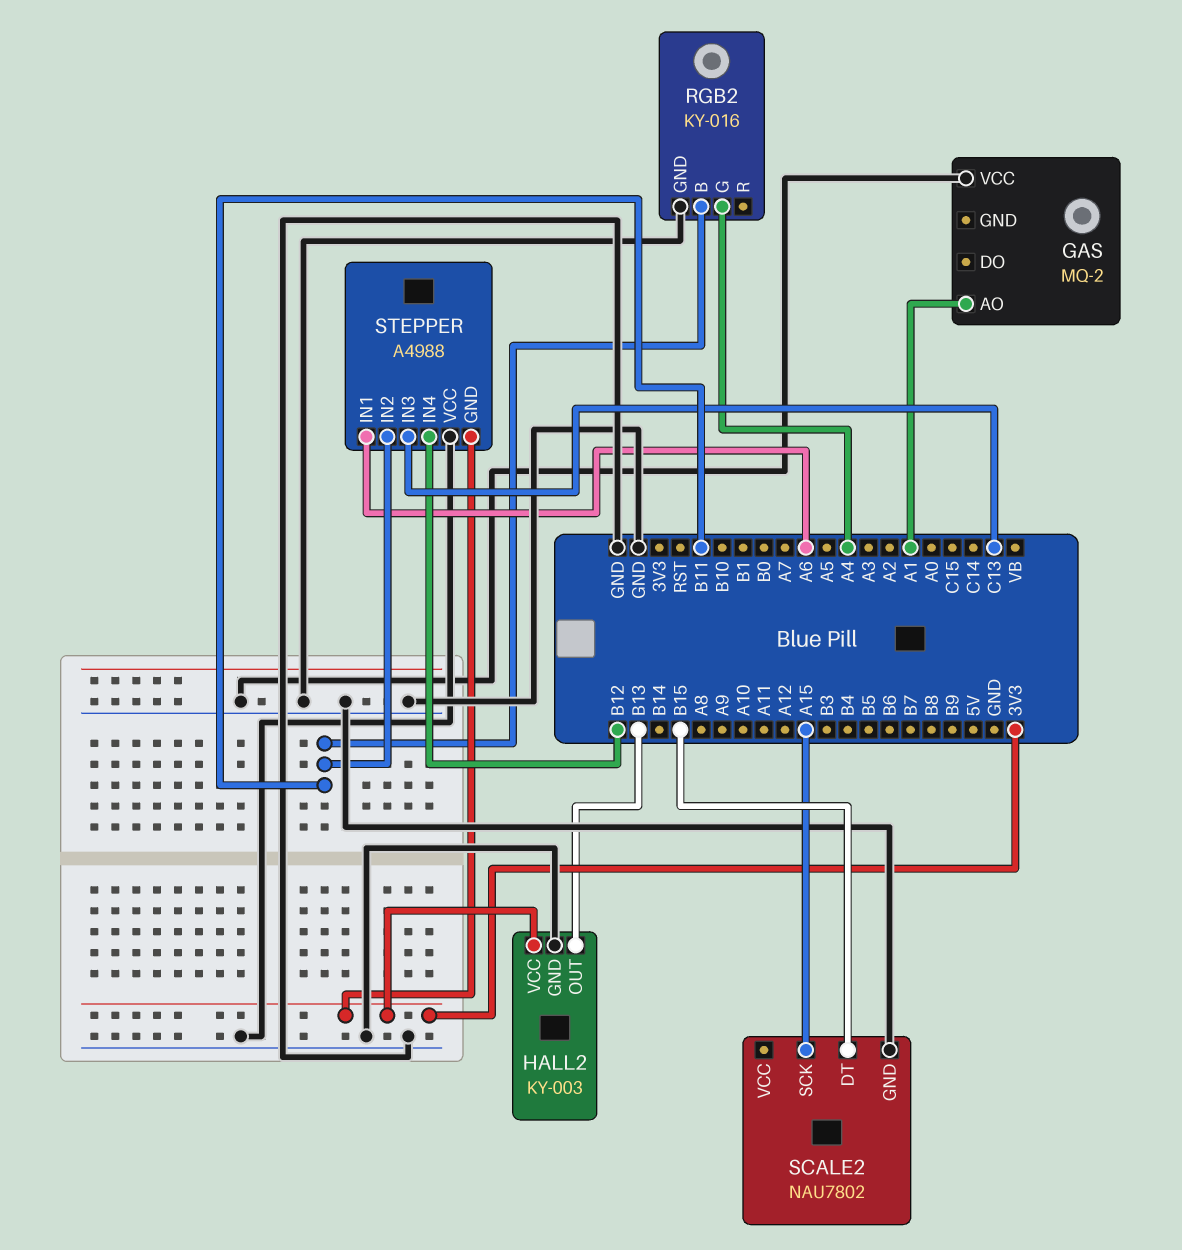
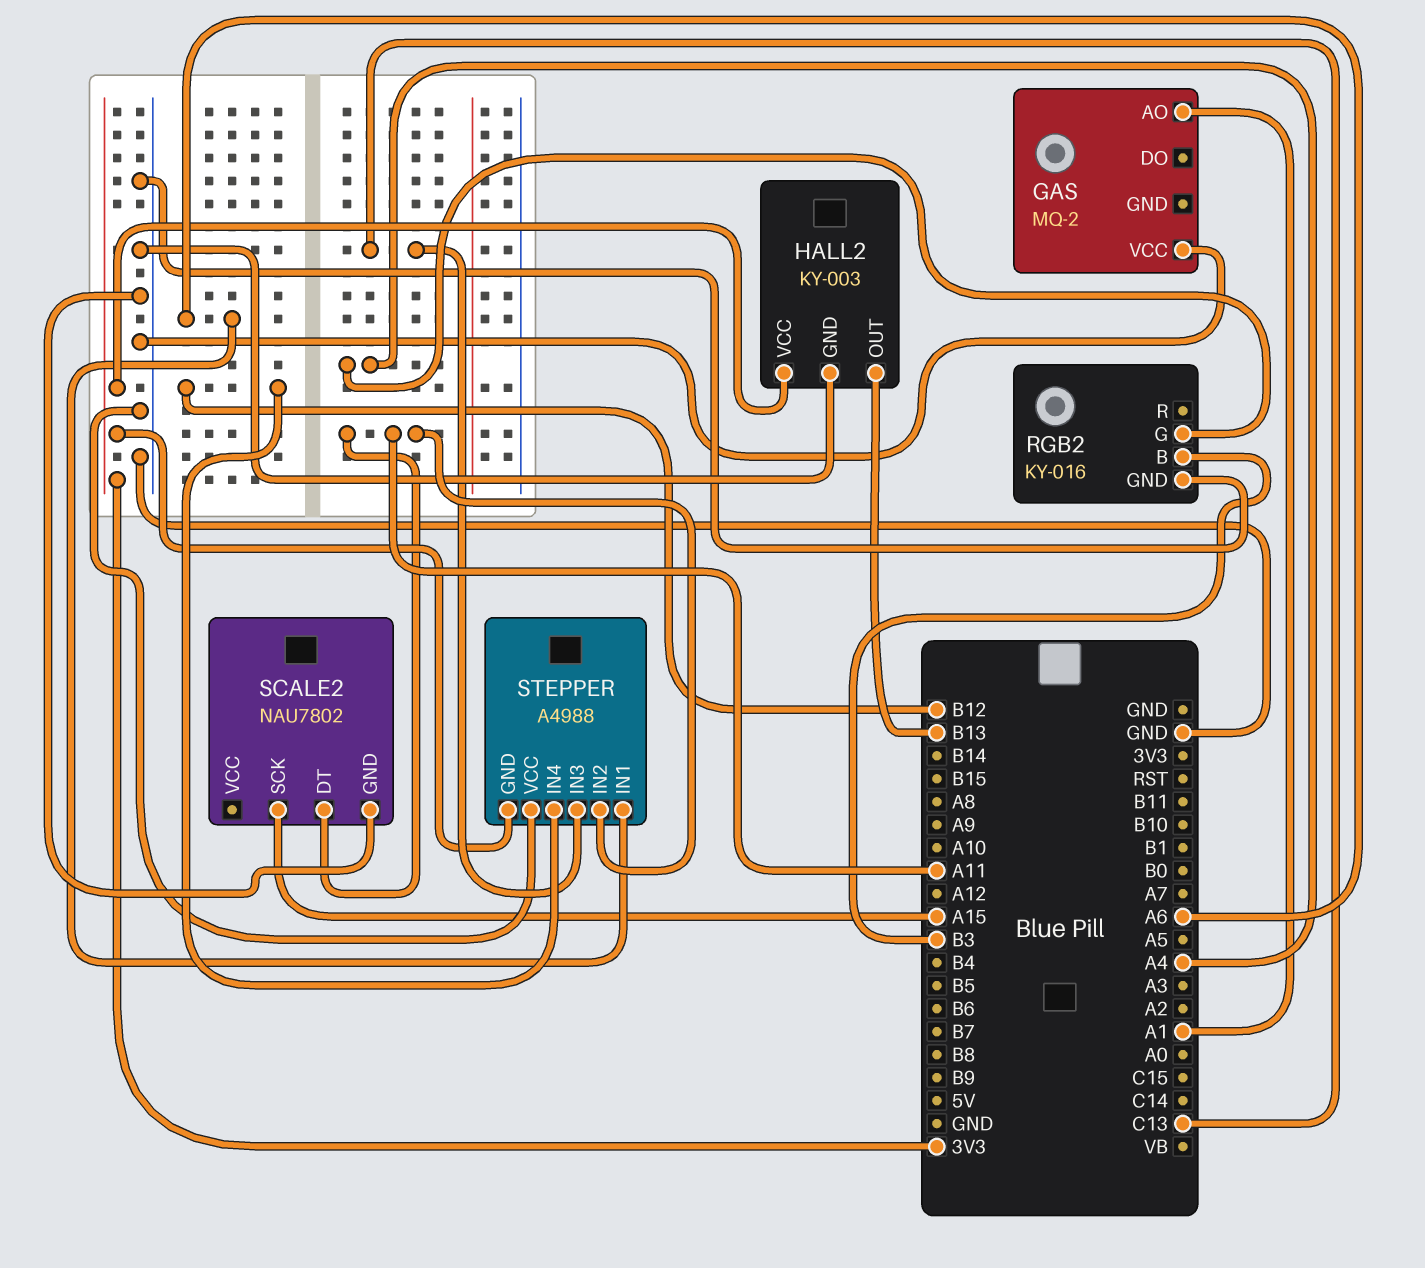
RGB2 pin B: B11 -> B3
SCALE2 pin DT: B15 -> A11
STEPPER pin IN2: B11 -> A11

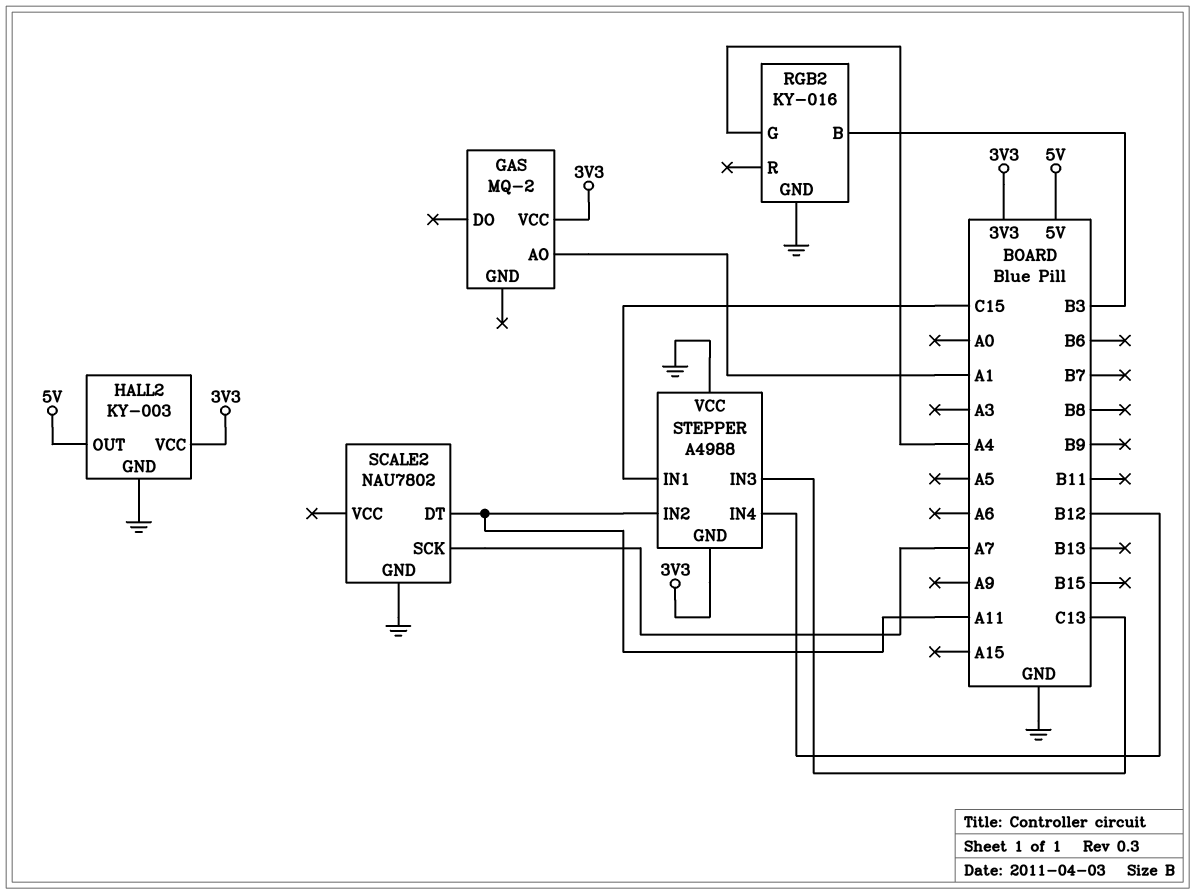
GAS pin VCC: GND -> 3V3
HALL2 pin OUT: B13 -> 5V
SCALE2 pin SCK: A15 -> A7
STEPPER pin IN1: A6 -> C15

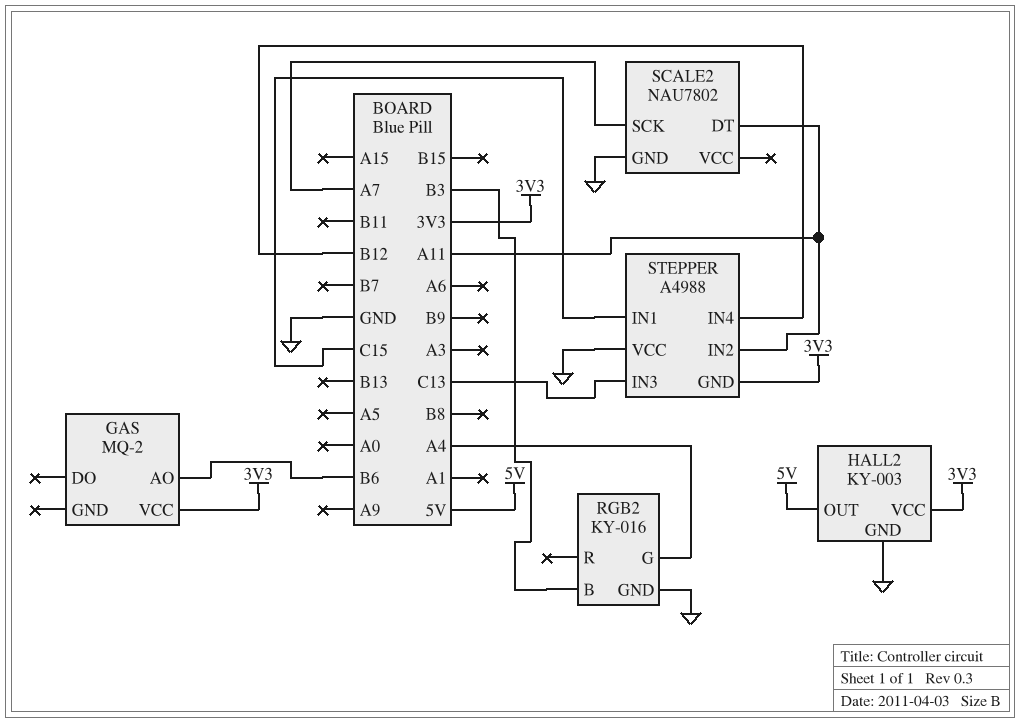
GAS pin AO: A1 -> B6

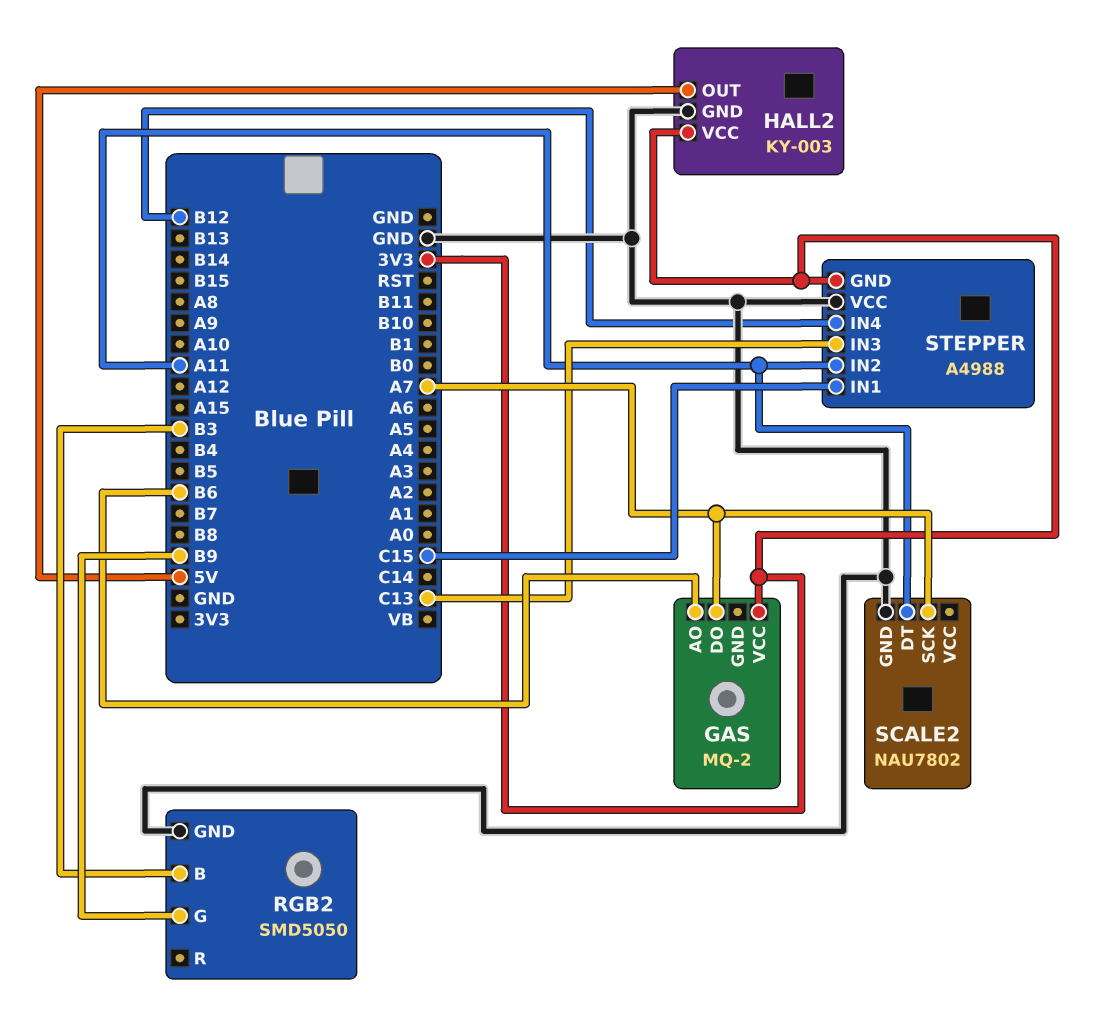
GAS pin DO: none -> A7
RGB2: KY-016 -> SMD5050
RGB2 pin G: A4 -> B9

